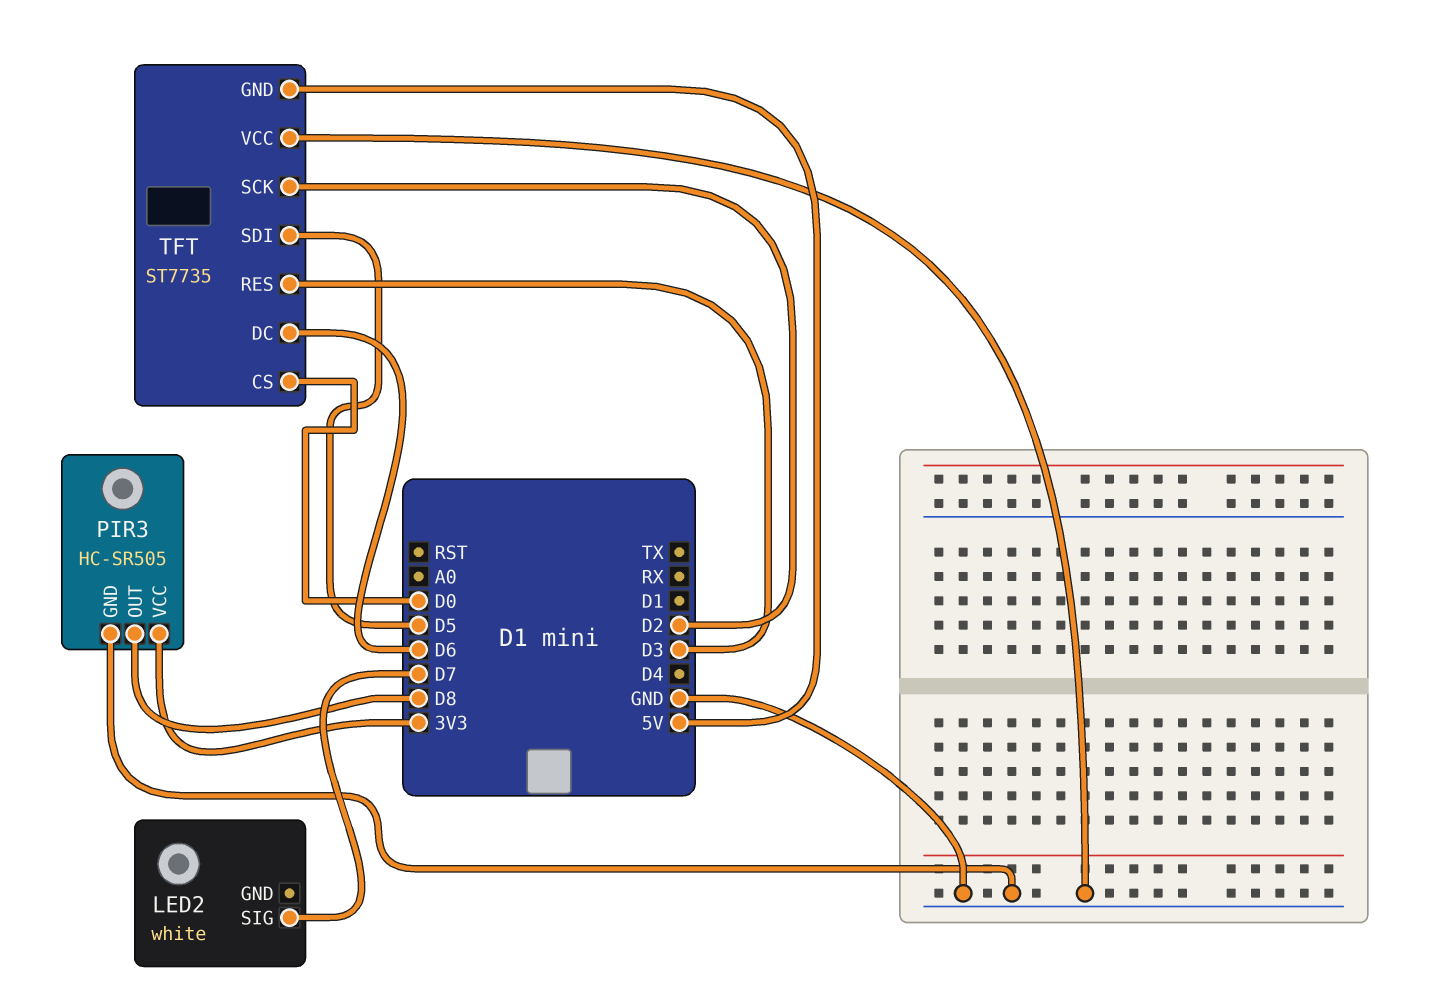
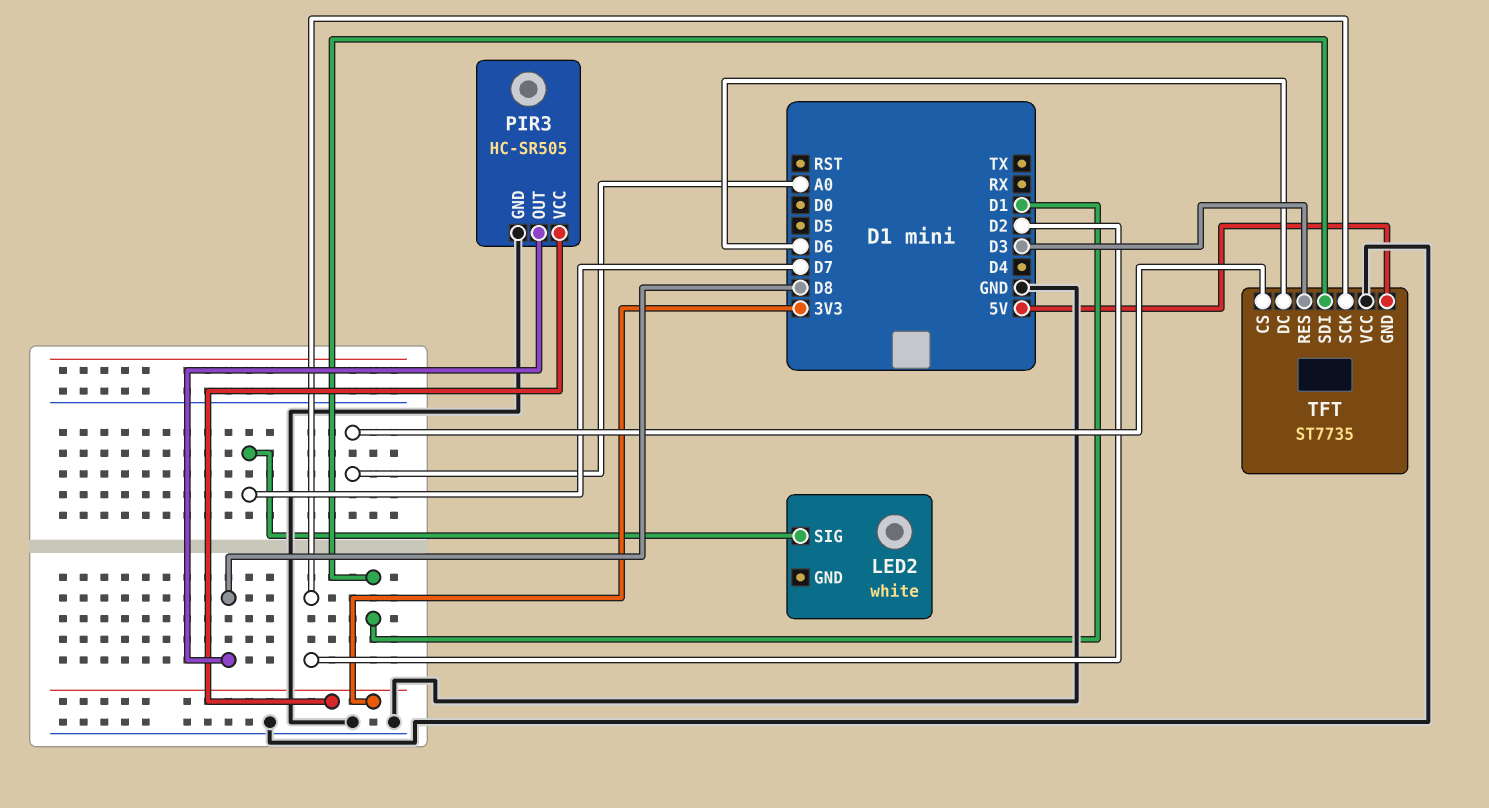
TFT pin CS: D0 -> A0
TFT pin SDI: D5 -> D1

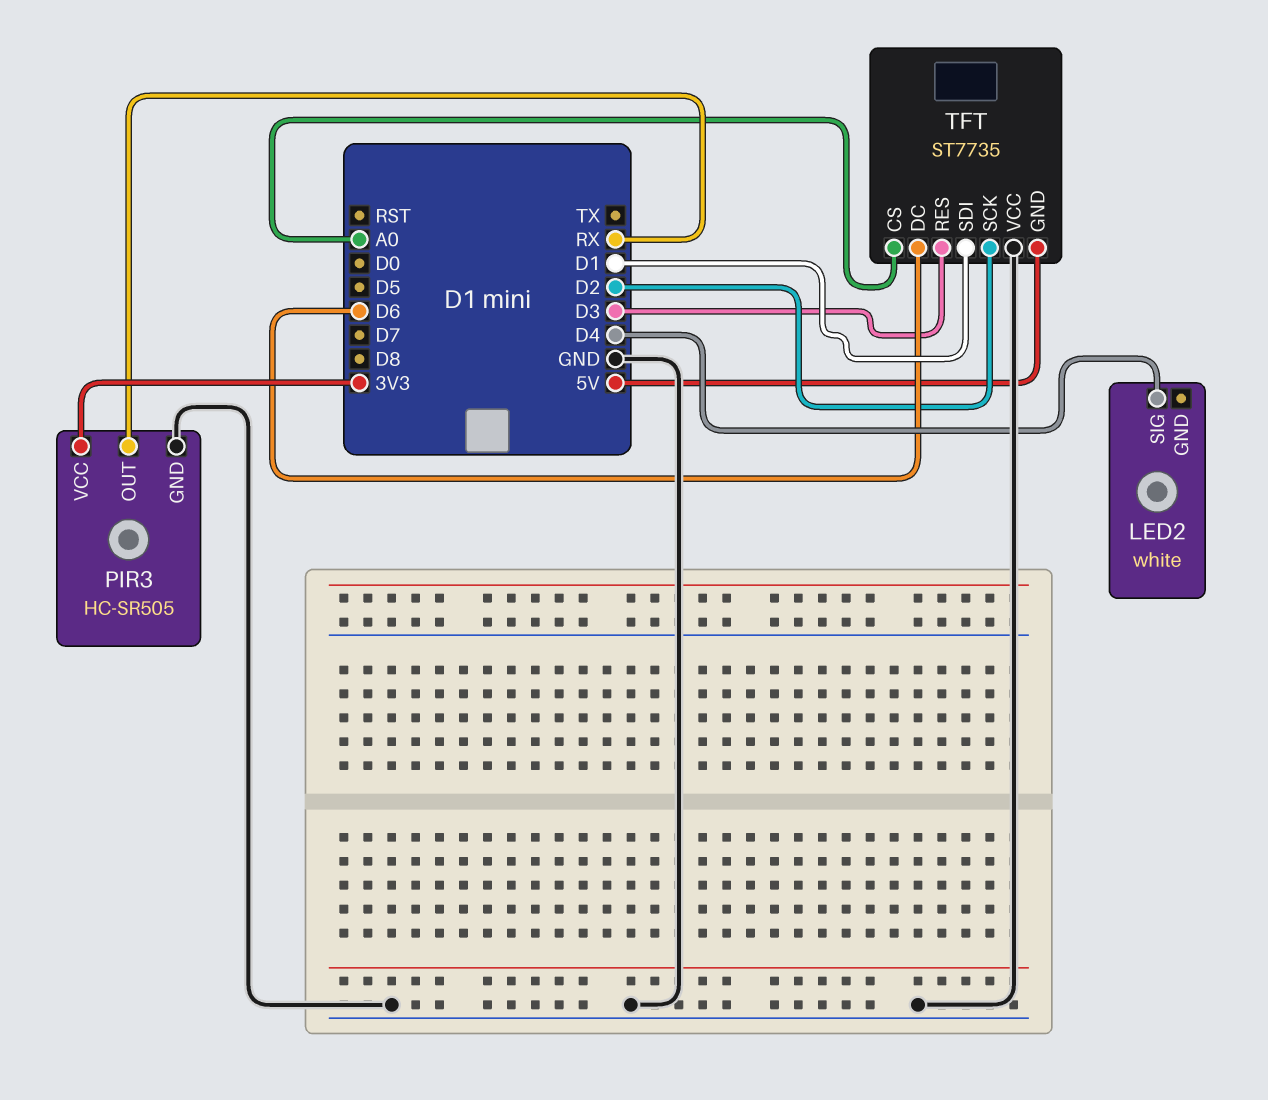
LED2 pin SIG: D7 -> D4
PIR3 pin OUT: D8 -> RX

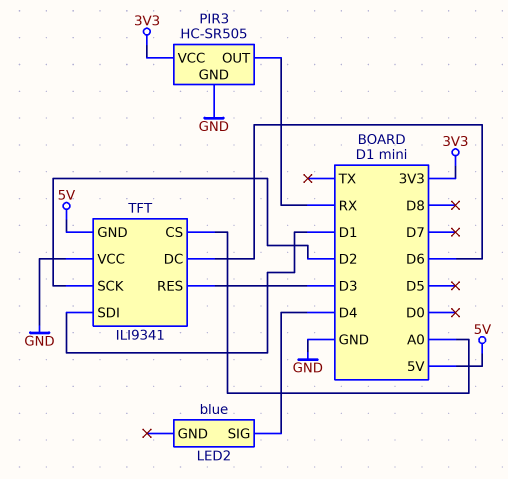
LED2: white -> blue
TFT: ST7735 -> ILI9341

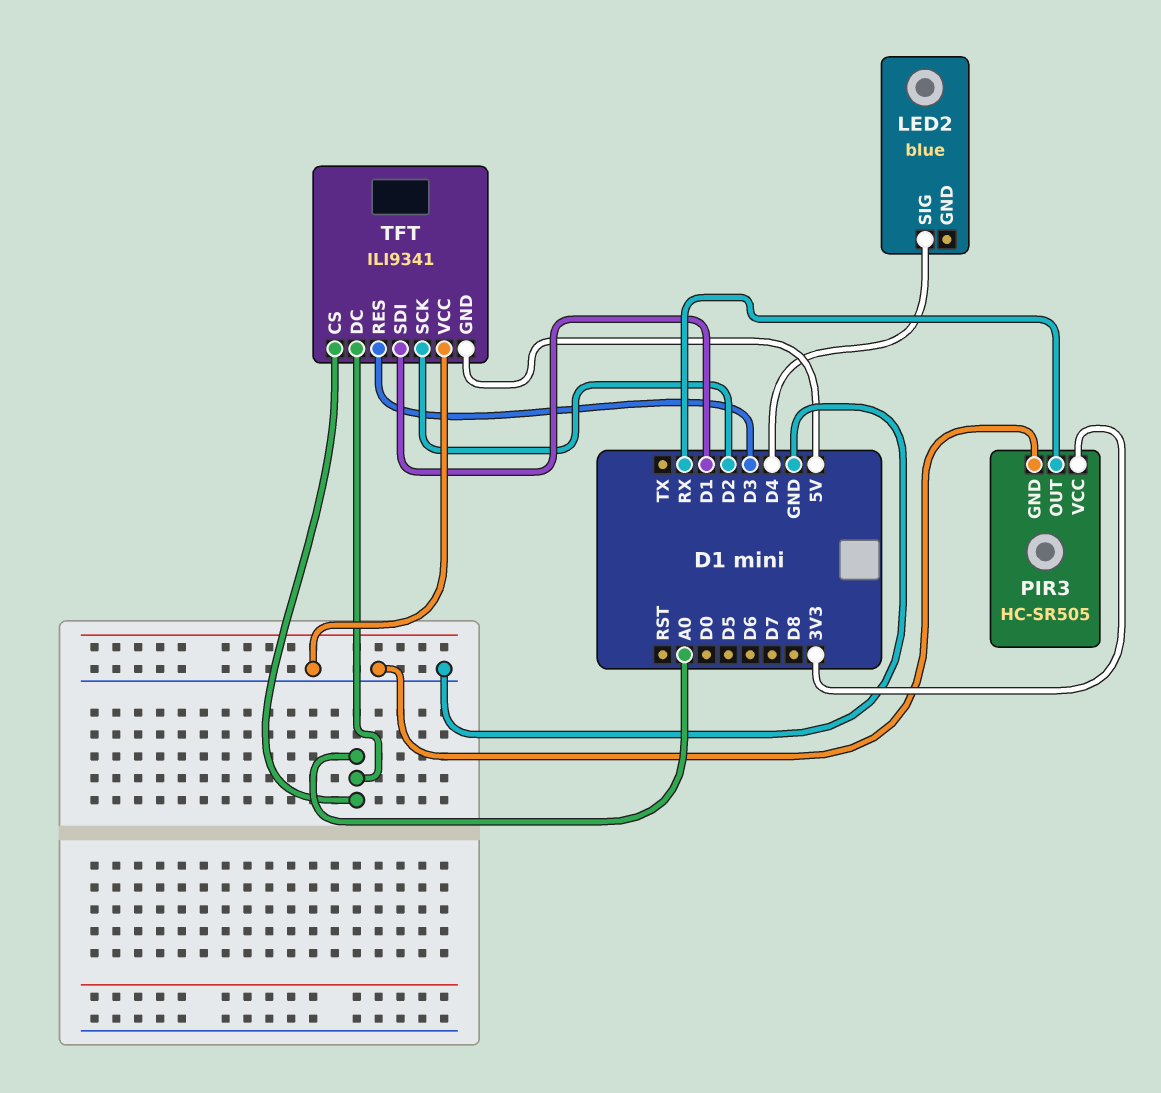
TFT pin DC: D6 -> A0

